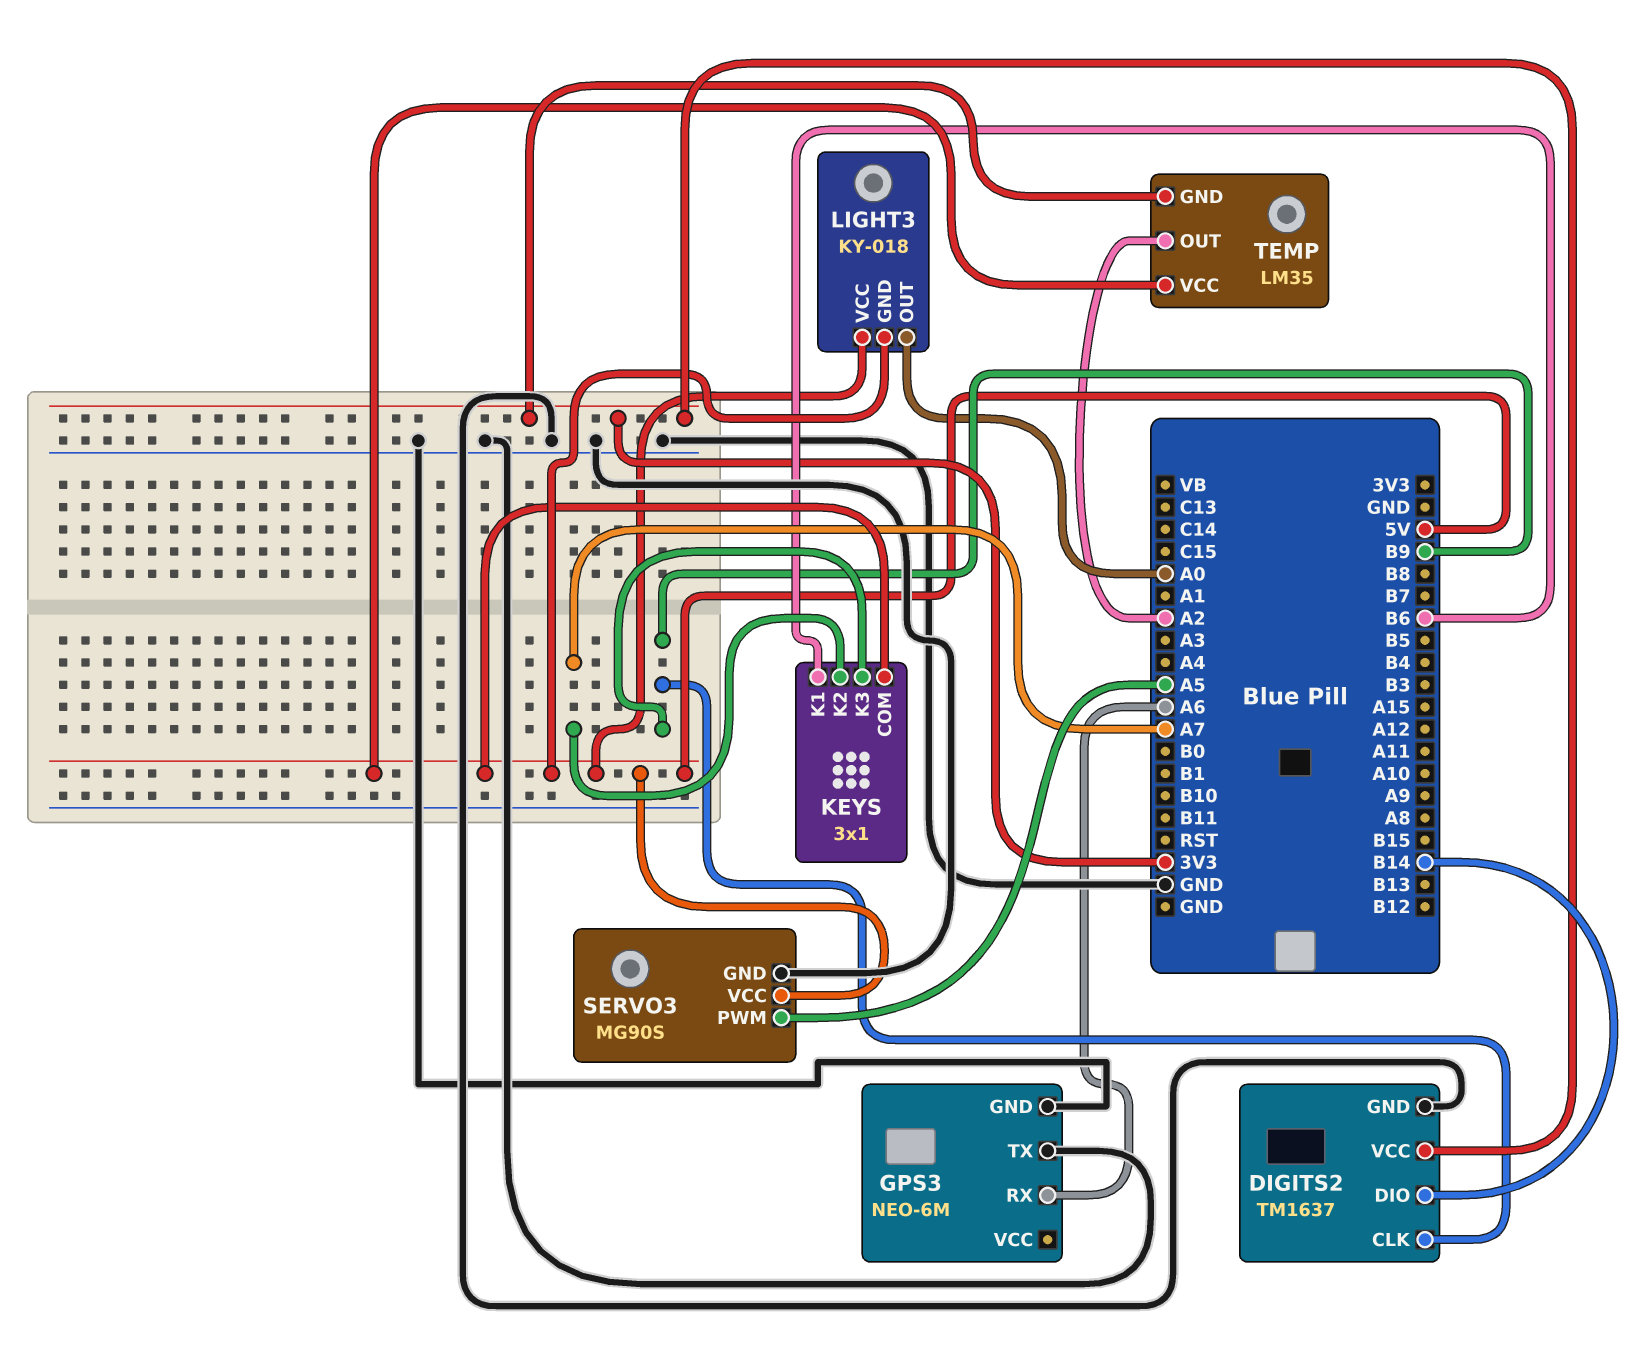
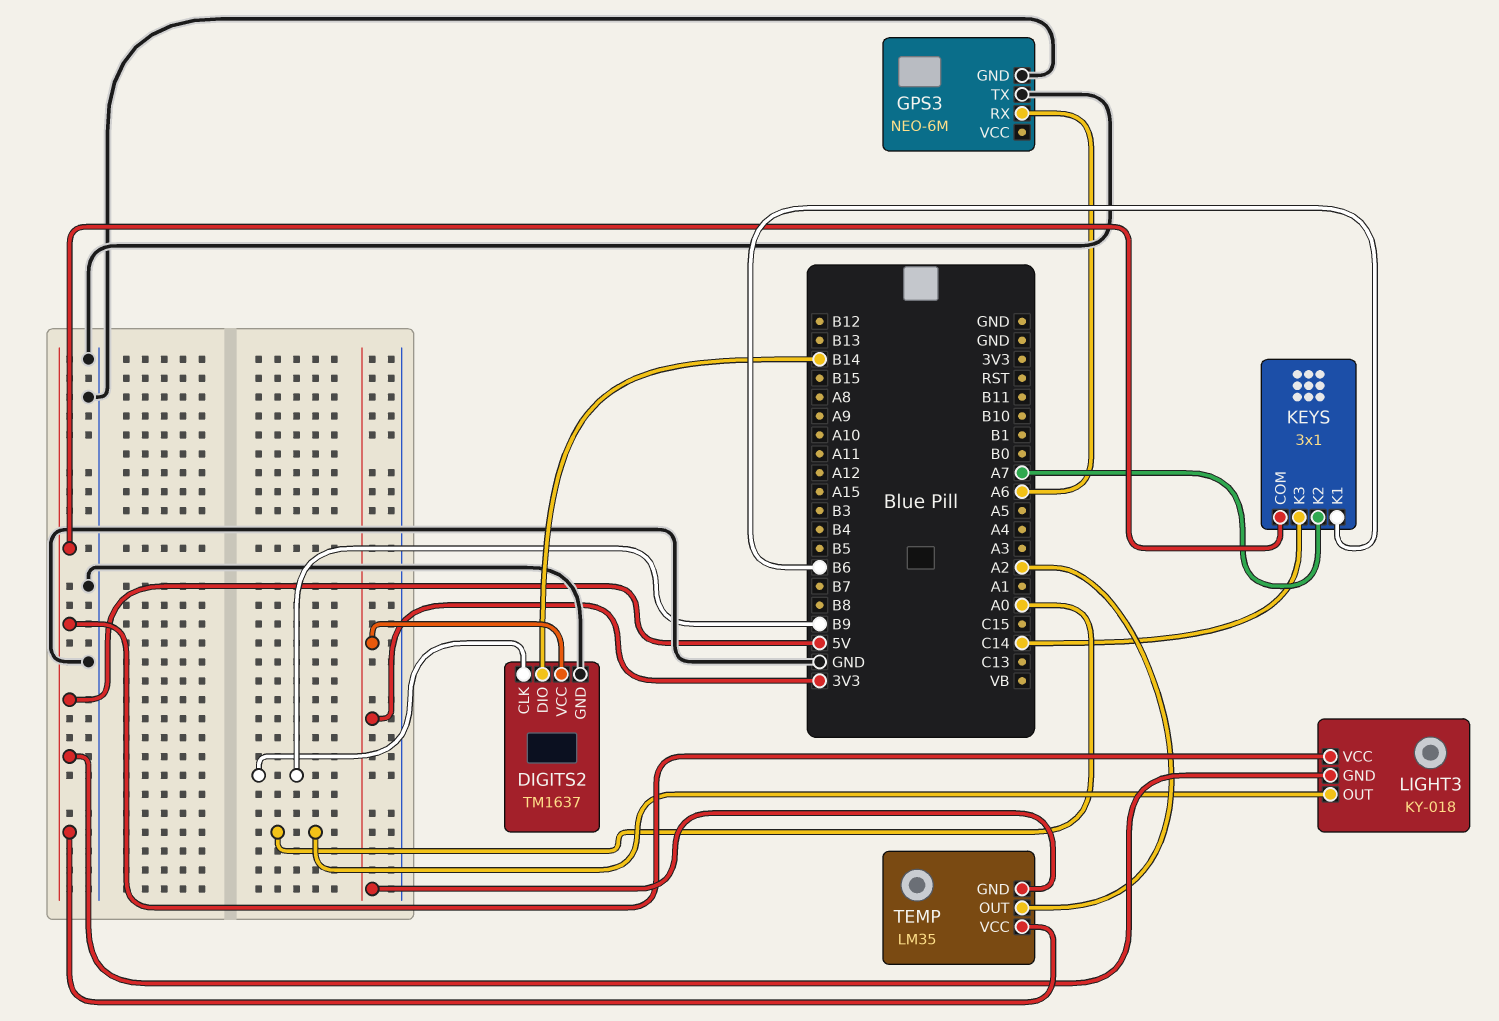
KEYS pin K3: B9 -> C14
SERVO3: MG90S -> none
SERVO3 pin GND: GND -> none
SERVO3 pin PWM: A5 -> none
SERVO3 pin VCC: 5V -> none

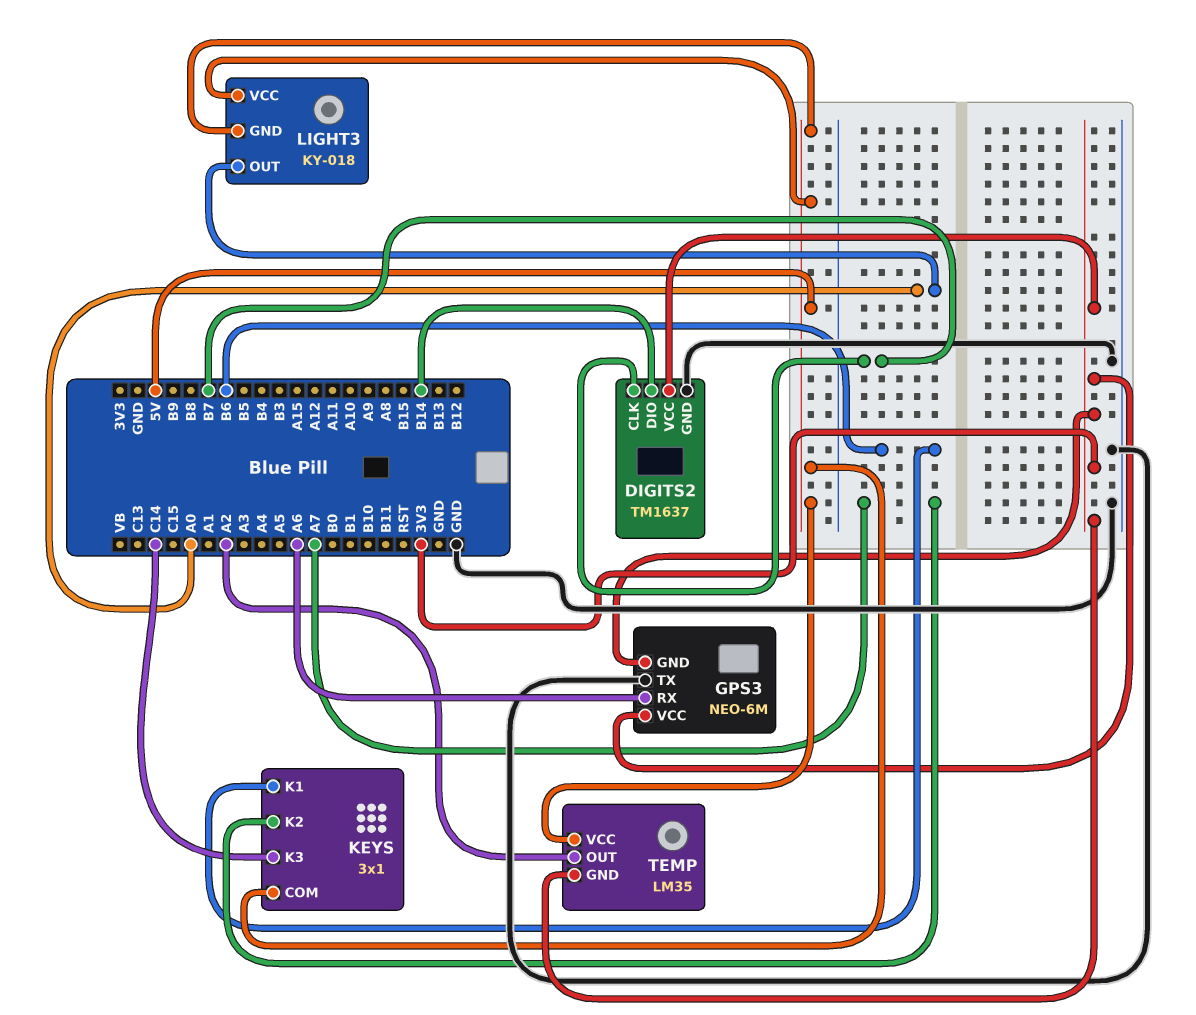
DIGITS2 pin CLK: B9 -> B7
GPS3 pin GND: GND -> 3V3
GPS3 pin VCC: none -> 3V3

